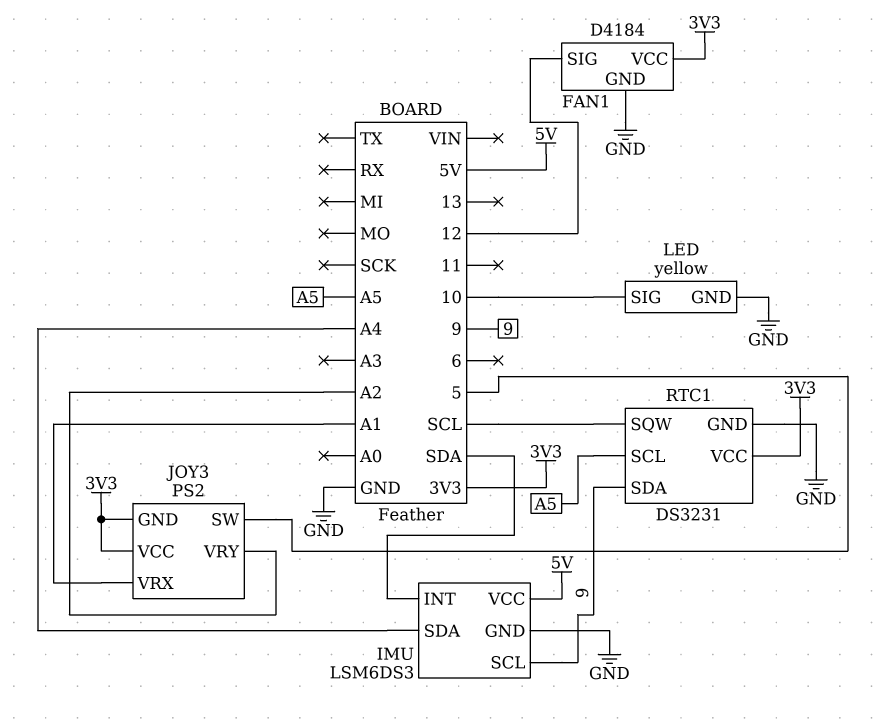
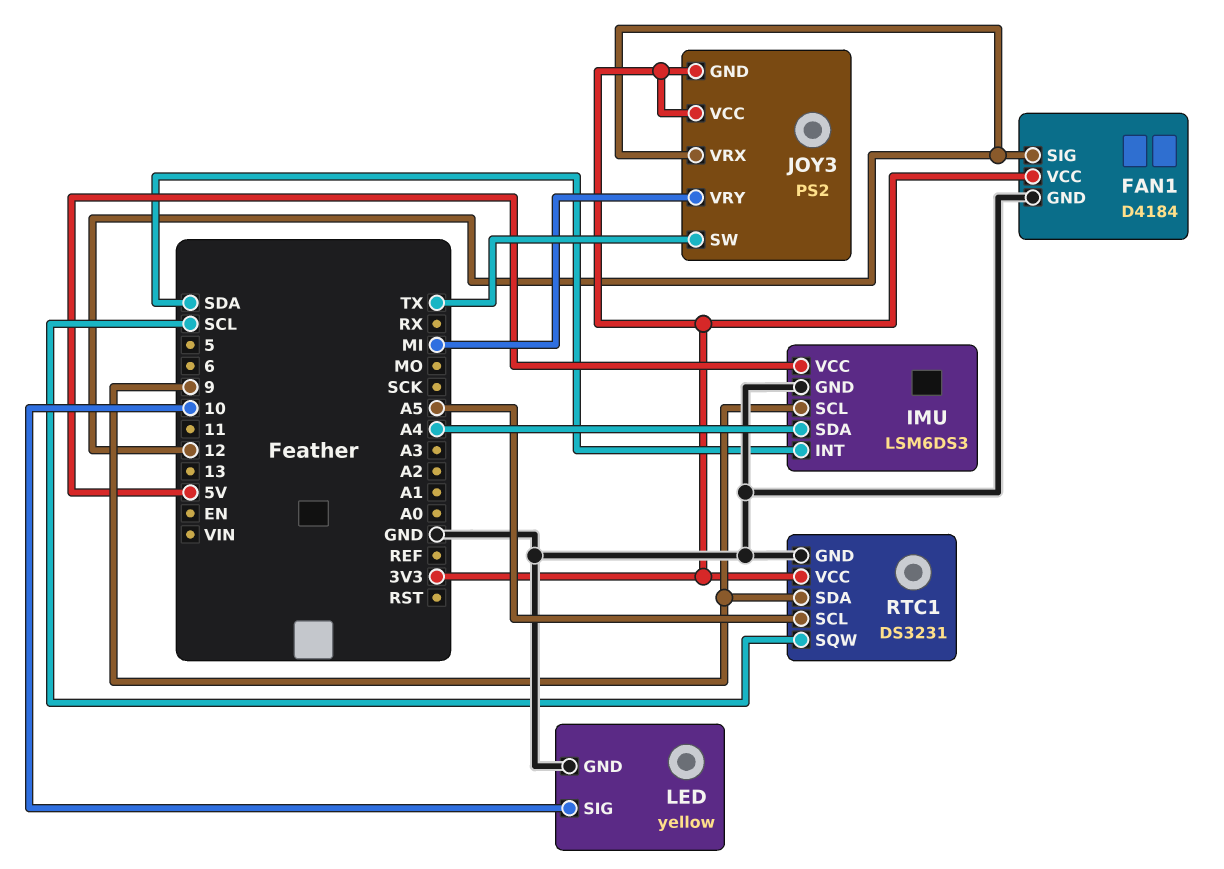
JOY3 pin SW: 5 -> TX
JOY3 pin VRX: A1 -> 12
JOY3 pin VRY: A2 -> MI

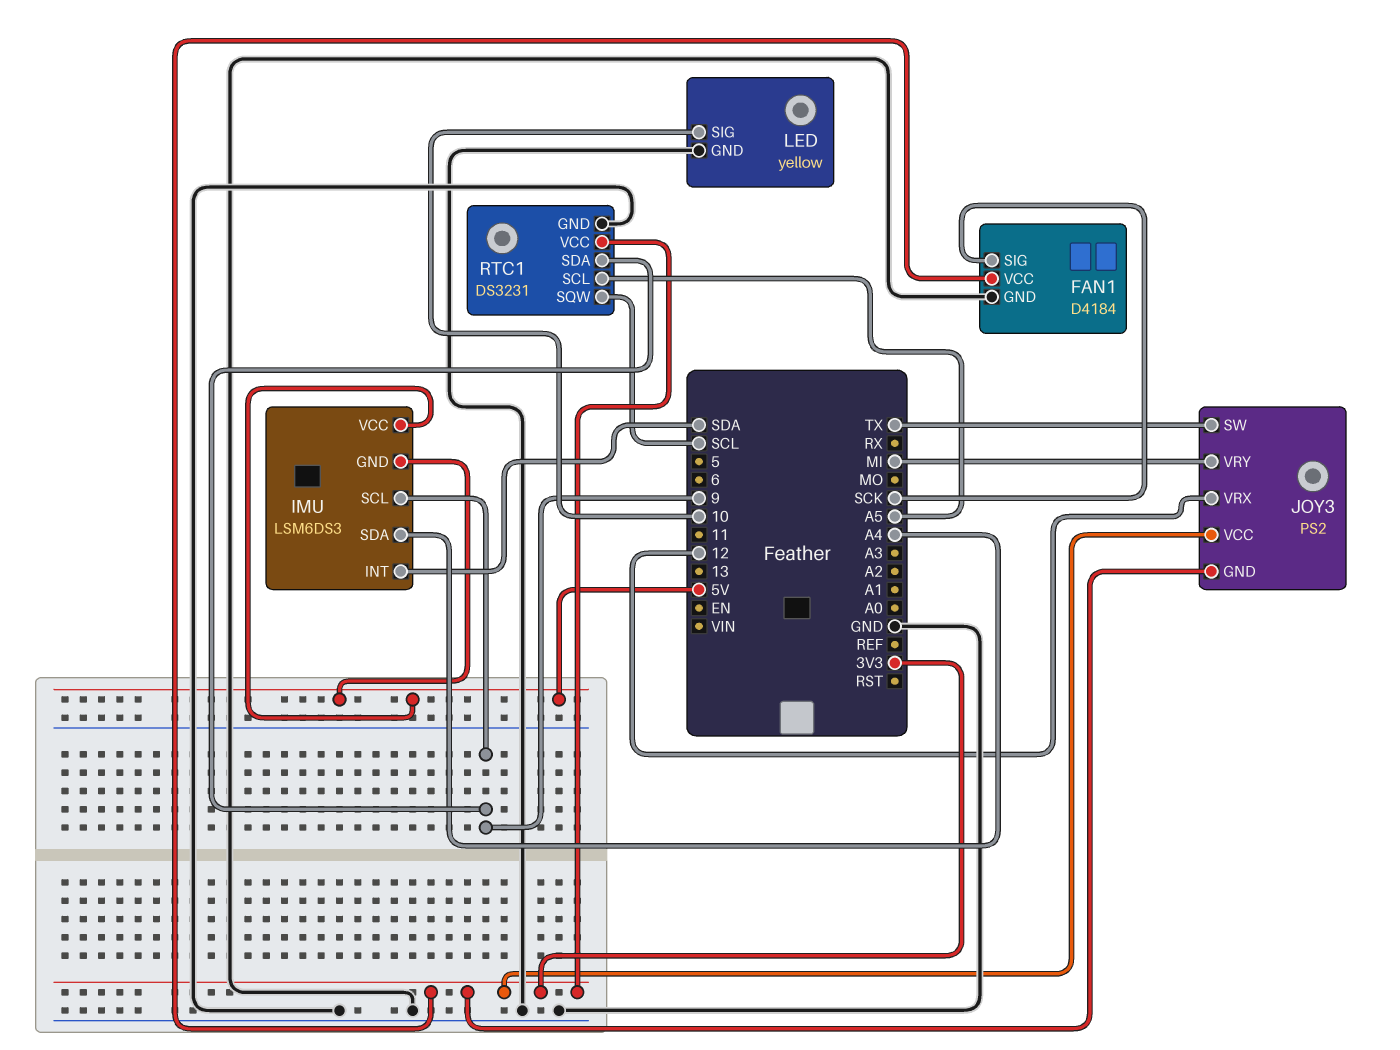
FAN1 pin SIG: 12 -> SCK
IMU pin GND: GND -> 5V

